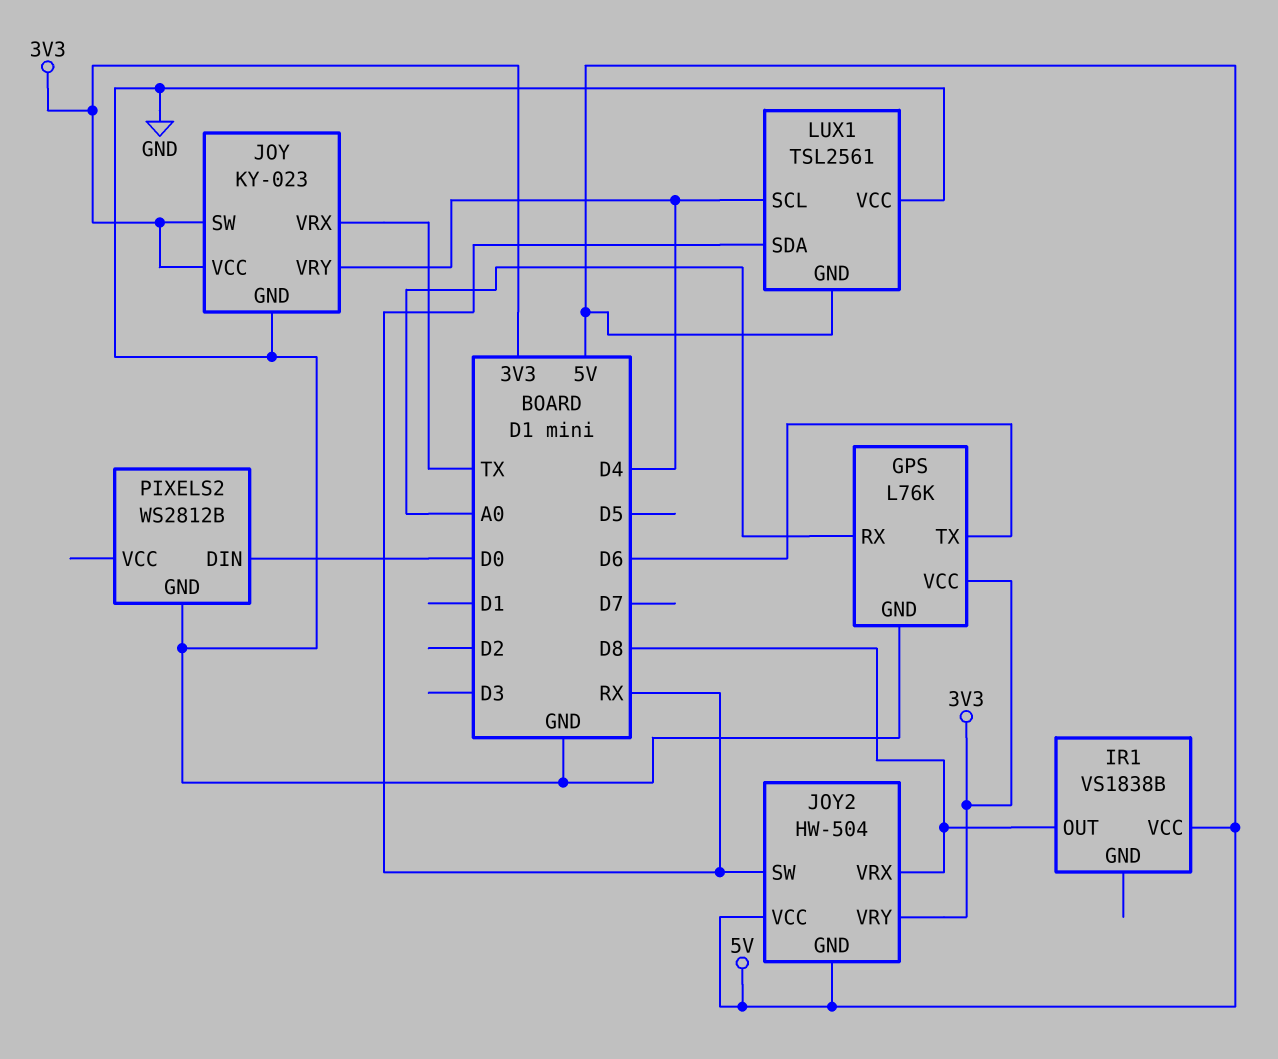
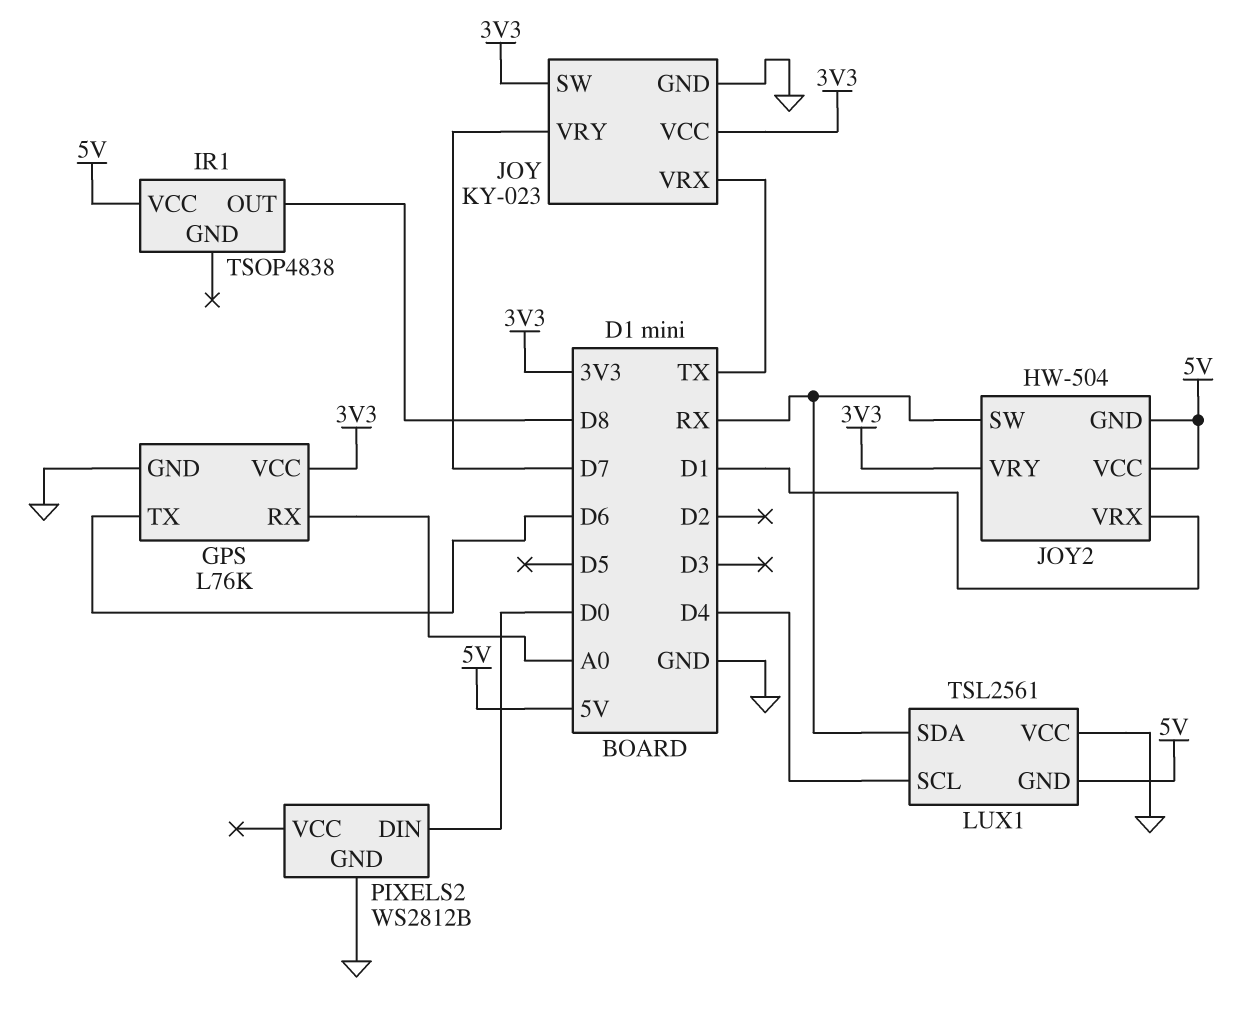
IR1: VS1838B -> TSOP4838
JOY pin VRY: D4 -> D7
JOY2 pin VRX: D8 -> D1

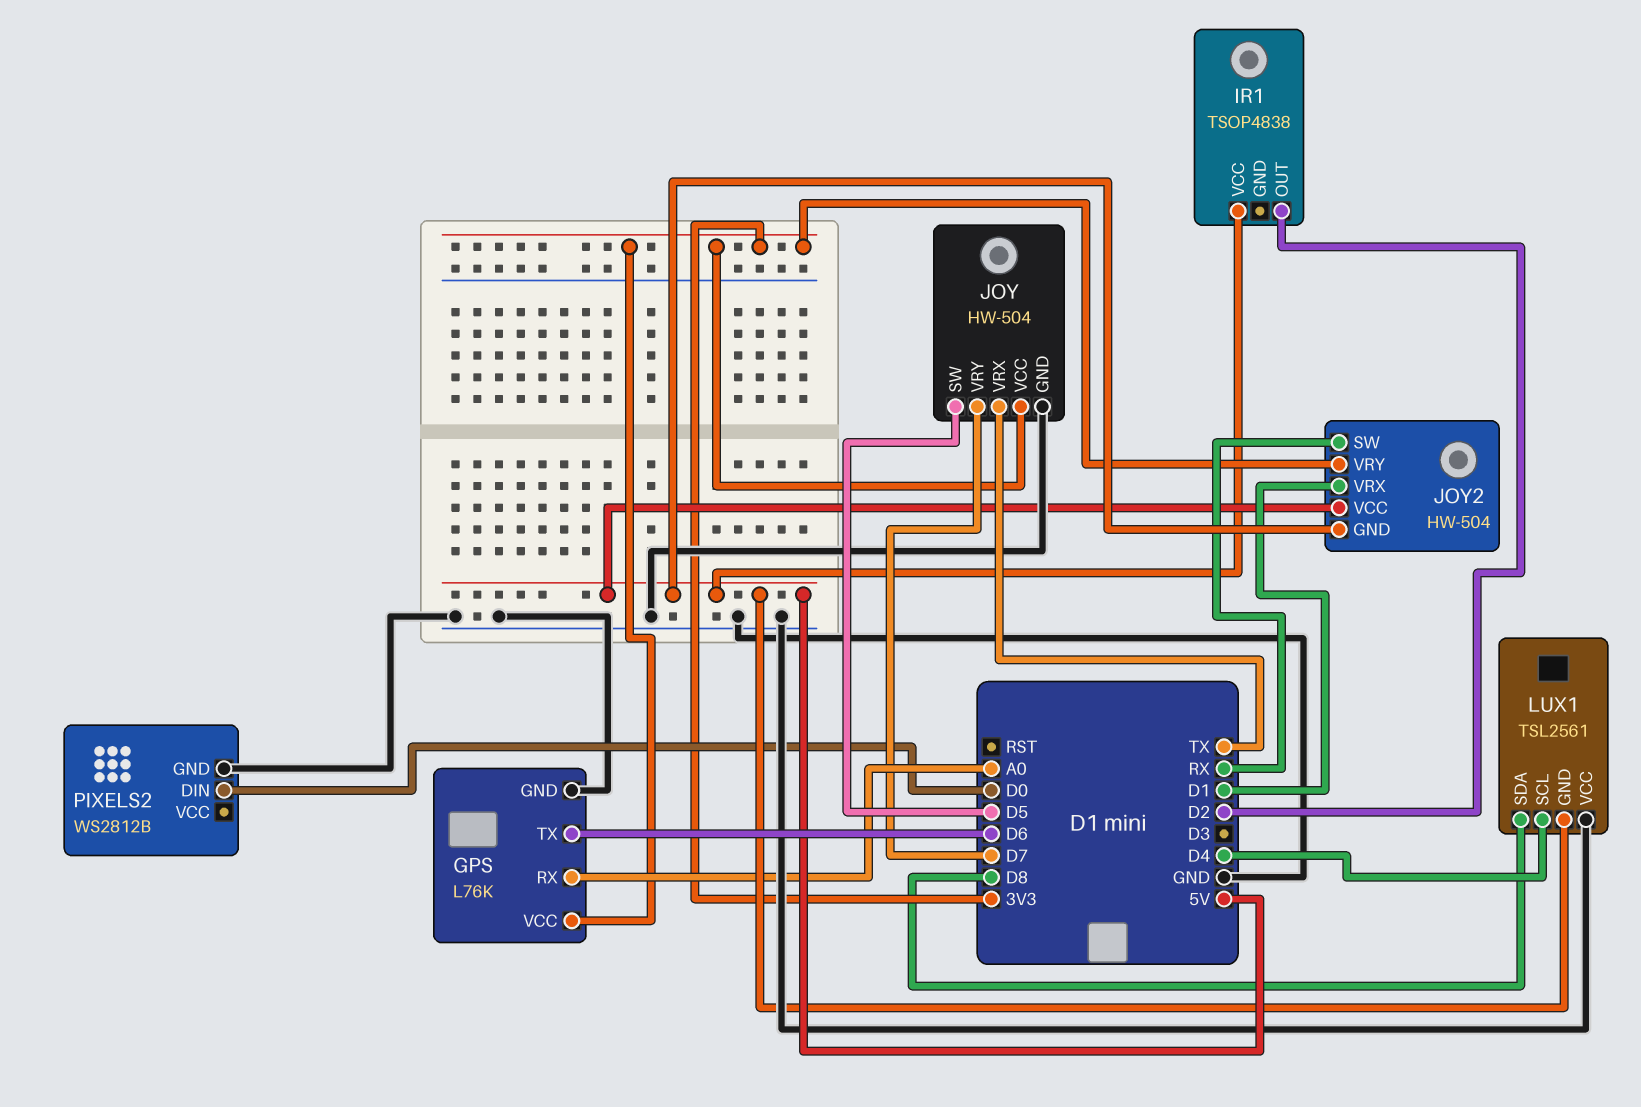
IR1 pin OUT: D8 -> D2
JOY: KY-023 -> HW-504
JOY pin SW: 3V3 -> D5
LUX1 pin SDA: RX -> D8

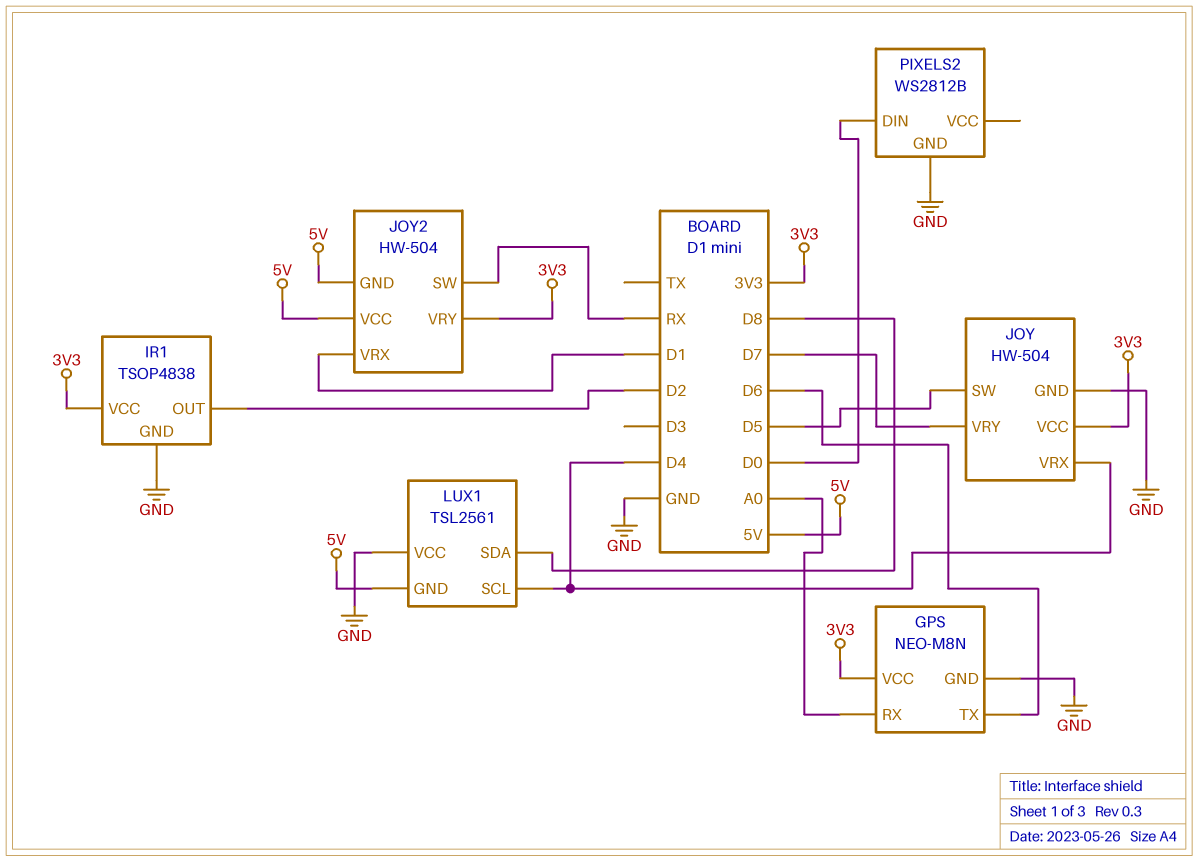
GPS: L76K -> NEO-M8N
IR1 pin GND: none -> GND
IR1 pin VCC: 5V -> 3V3
JOY pin VRX: TX -> D4

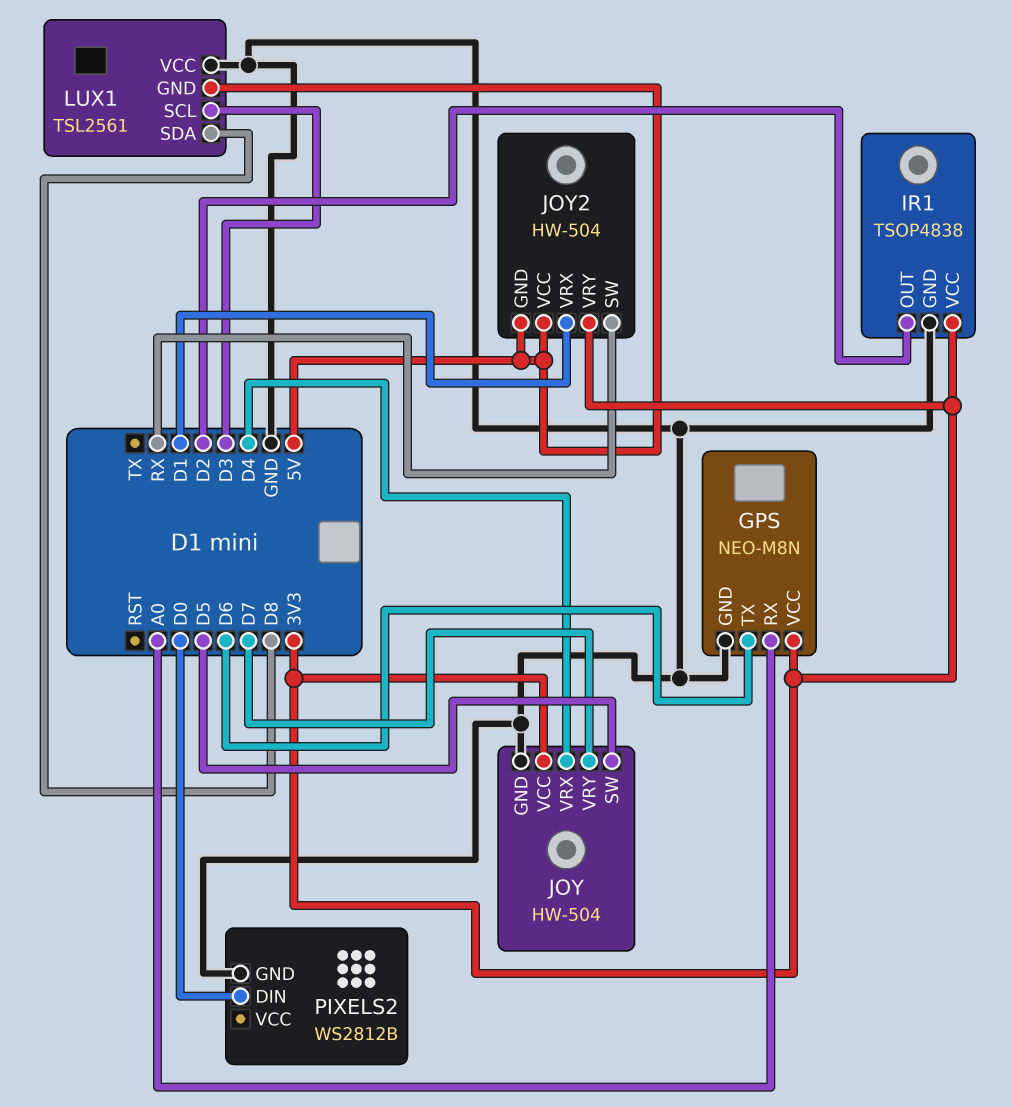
LUX1 pin SCL: D4 -> D3

